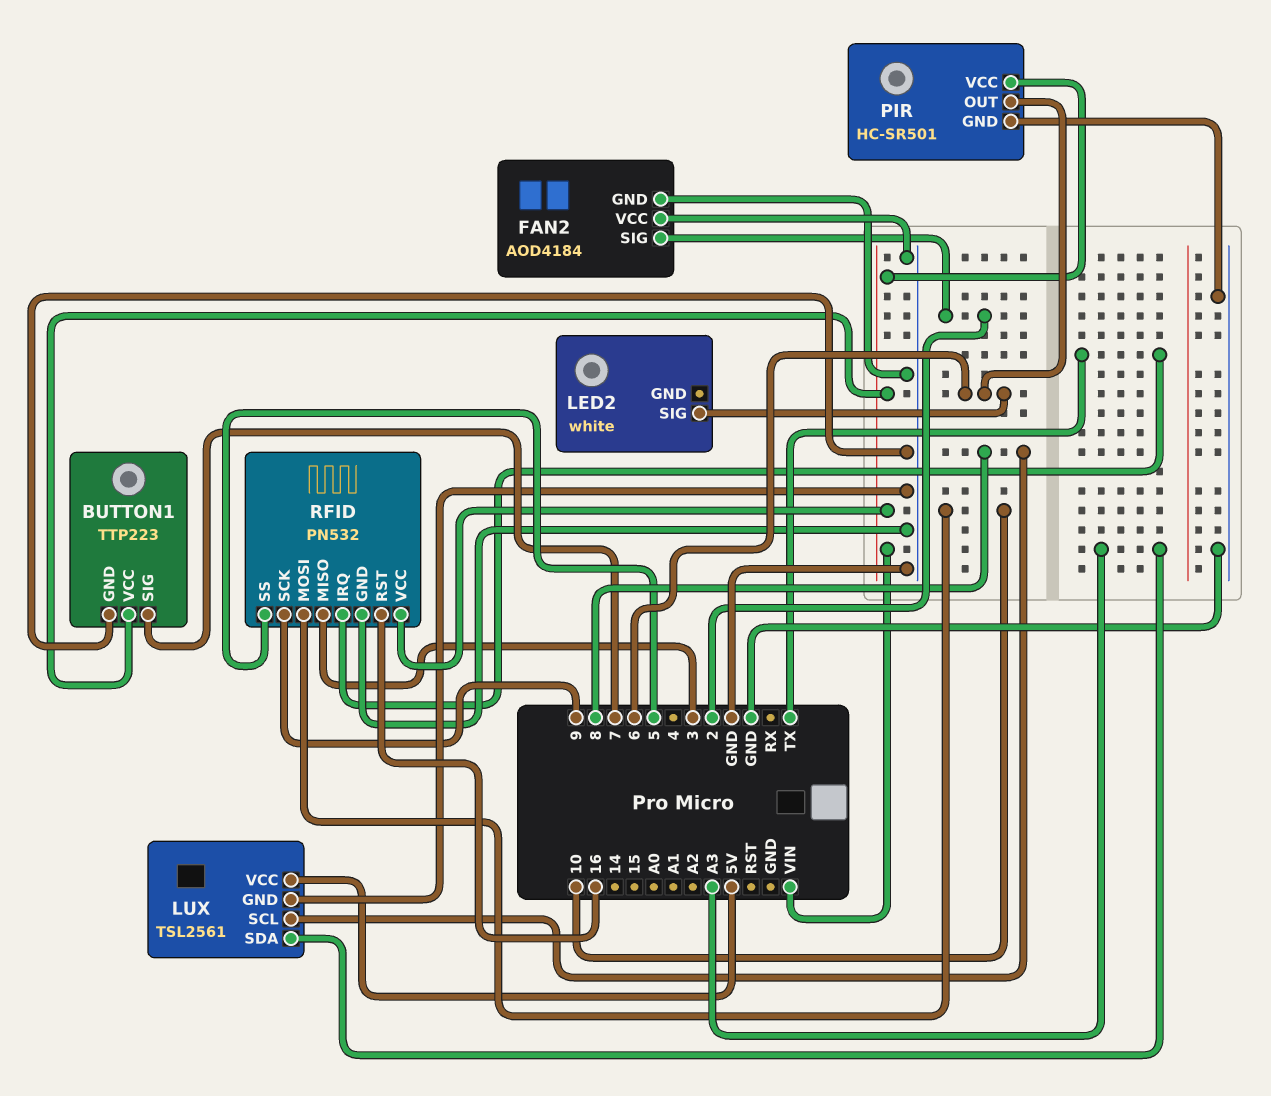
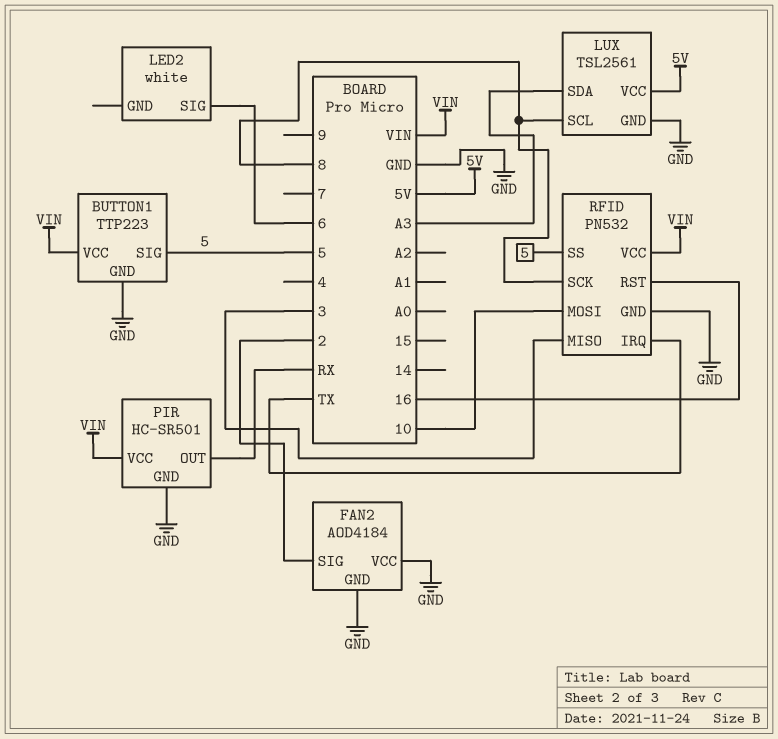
BUTTON1 pin SIG: 7 -> 5
PIR pin OUT: 6 -> RX
RFID pin SCK: 9 -> 8

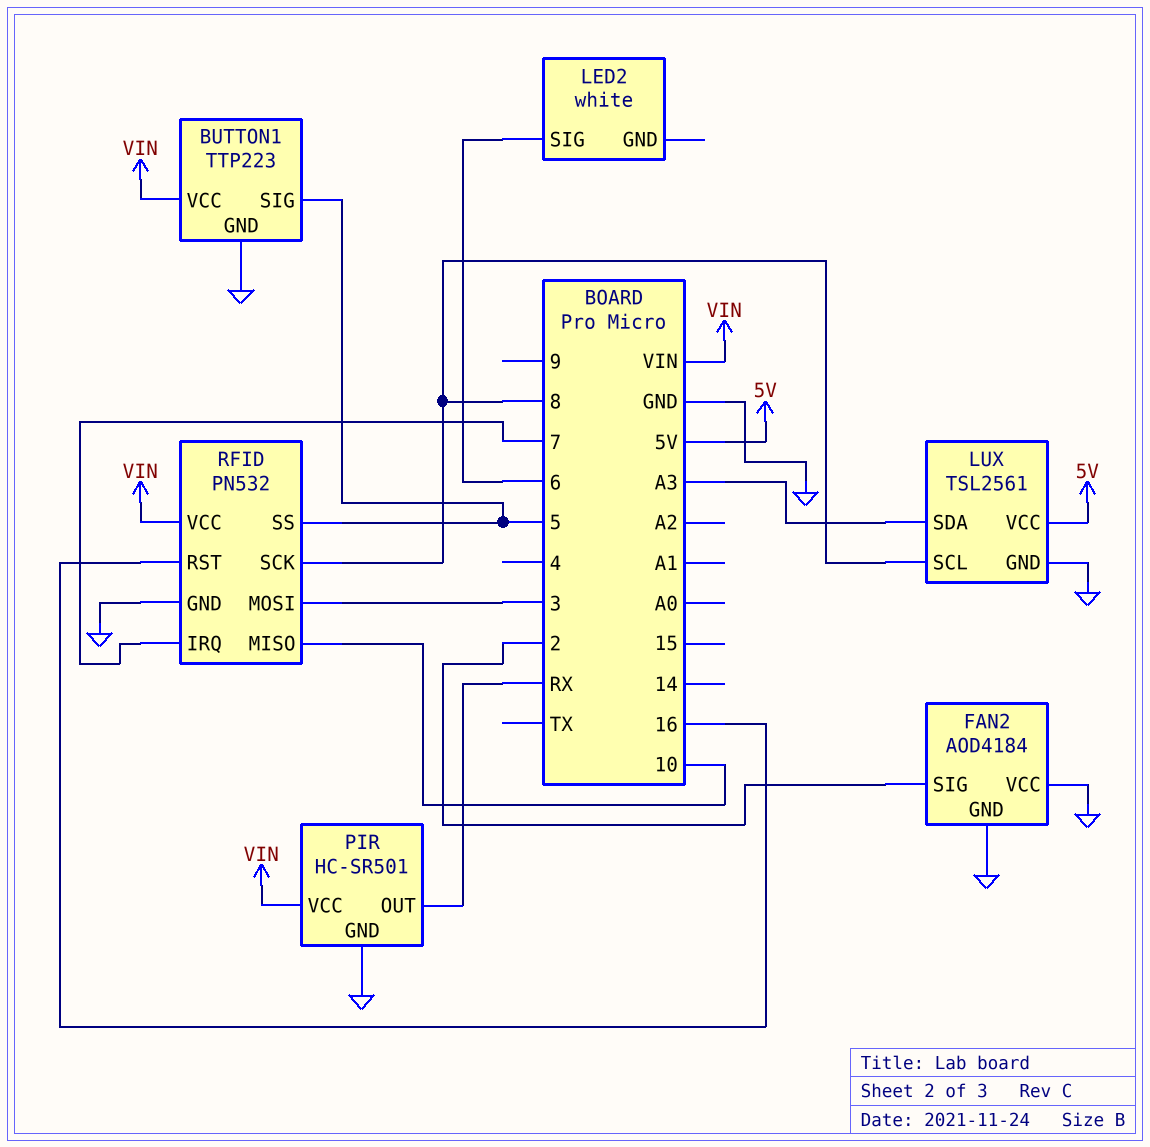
RFID pin IRQ: TX -> 7
RFID pin MISO: 3 -> 10
RFID pin MOSI: 10 -> 3

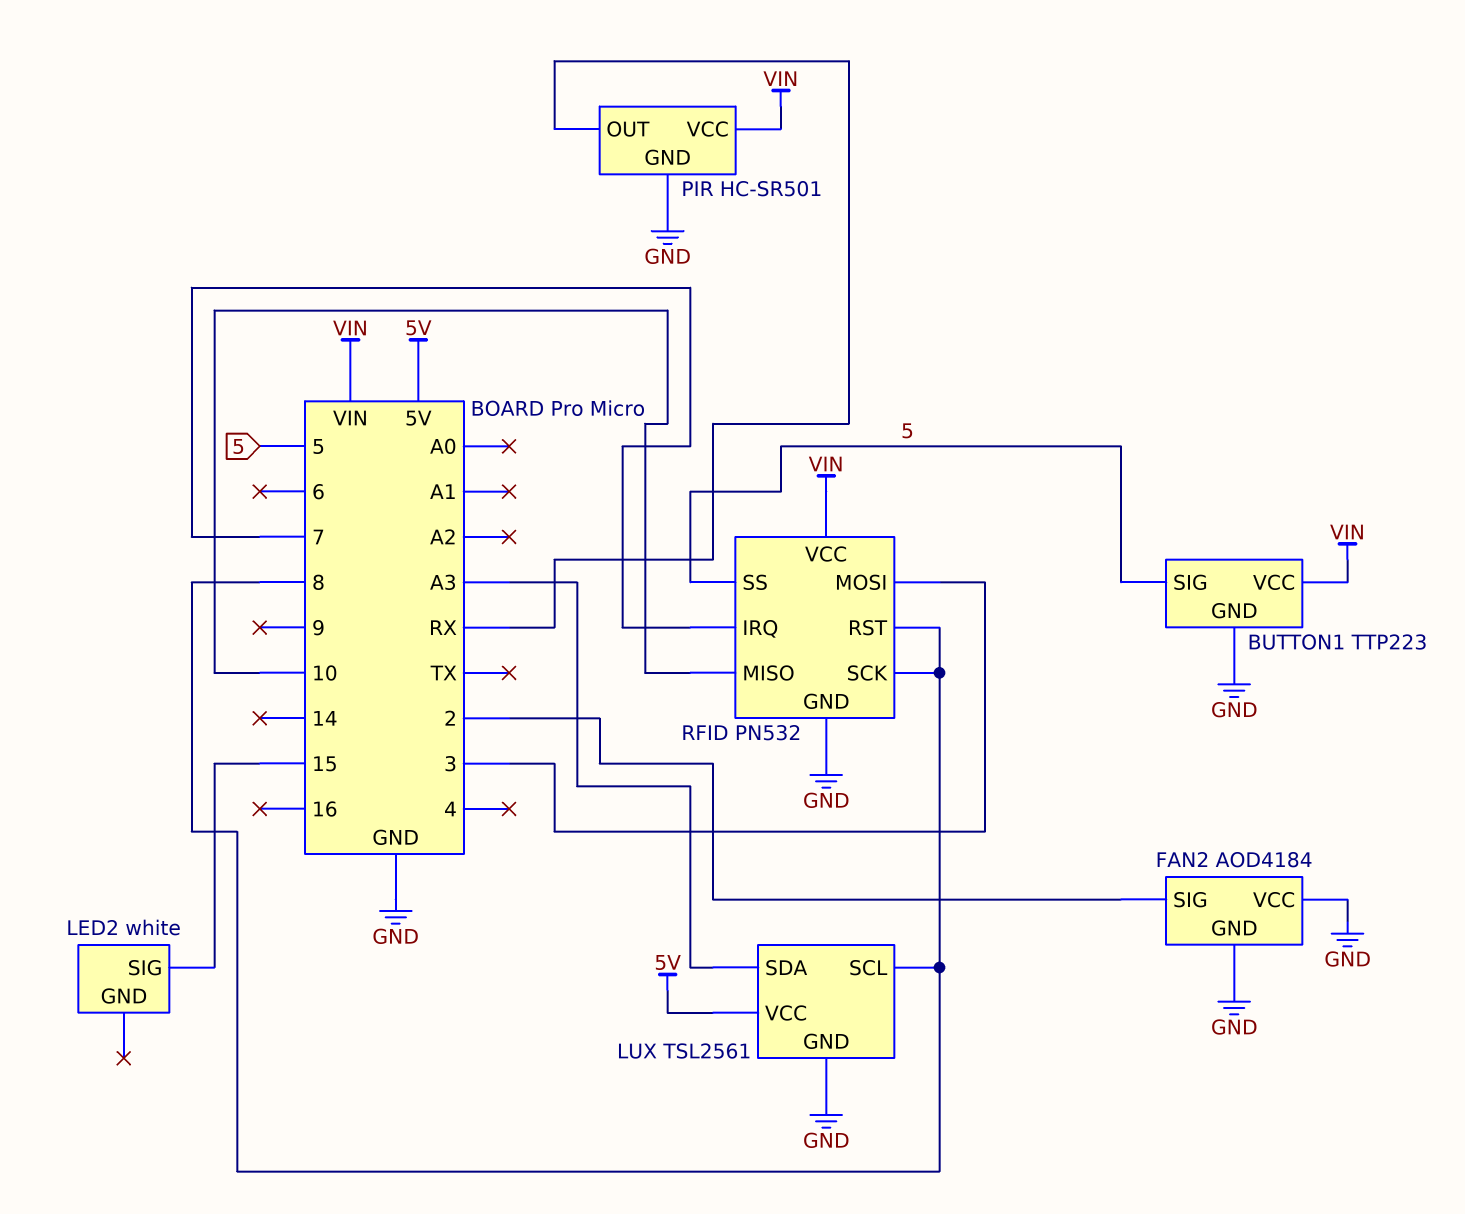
LED2 pin SIG: 6 -> 15
RFID pin RST: 16 -> 8

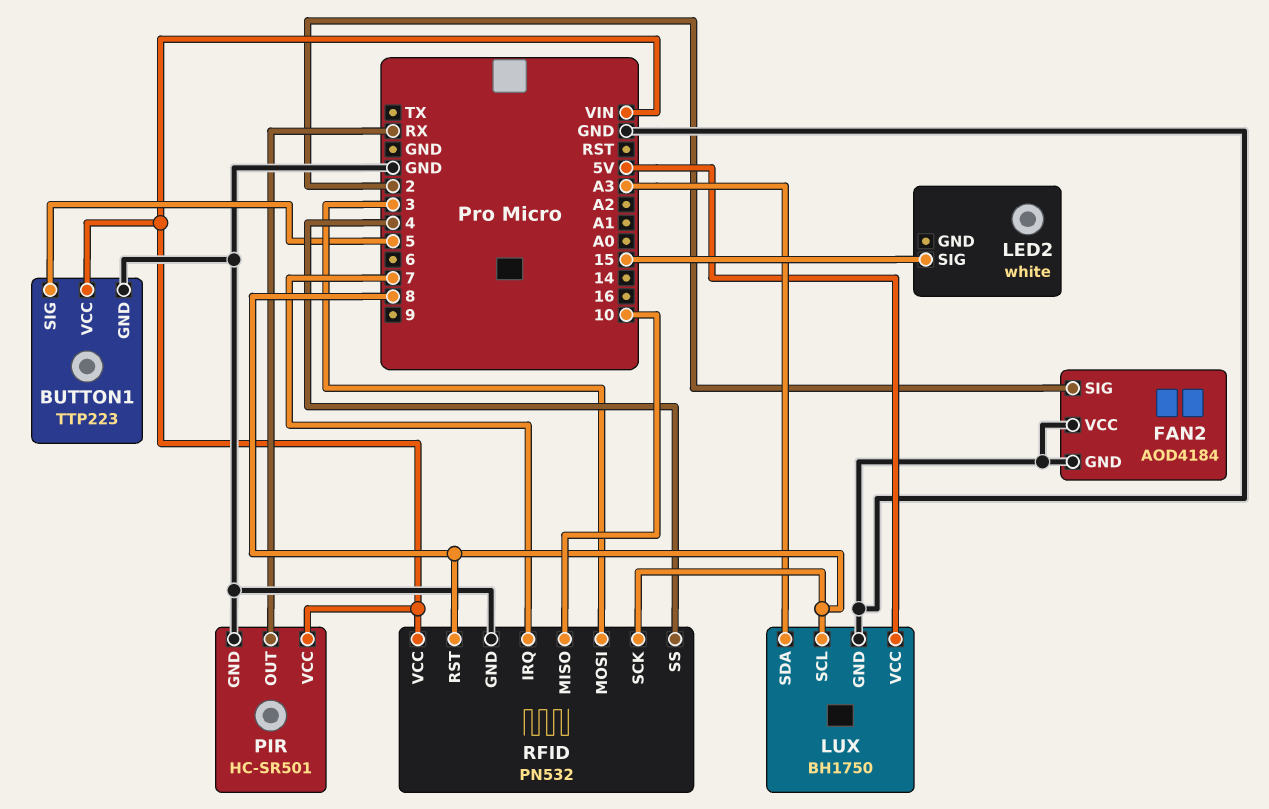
LUX: TSL2561 -> BH1750
RFID pin SS: 5 -> 4

